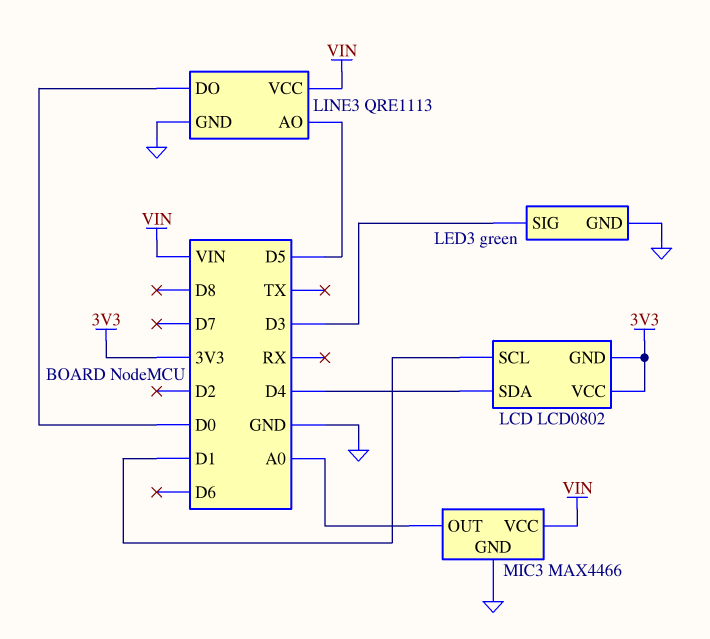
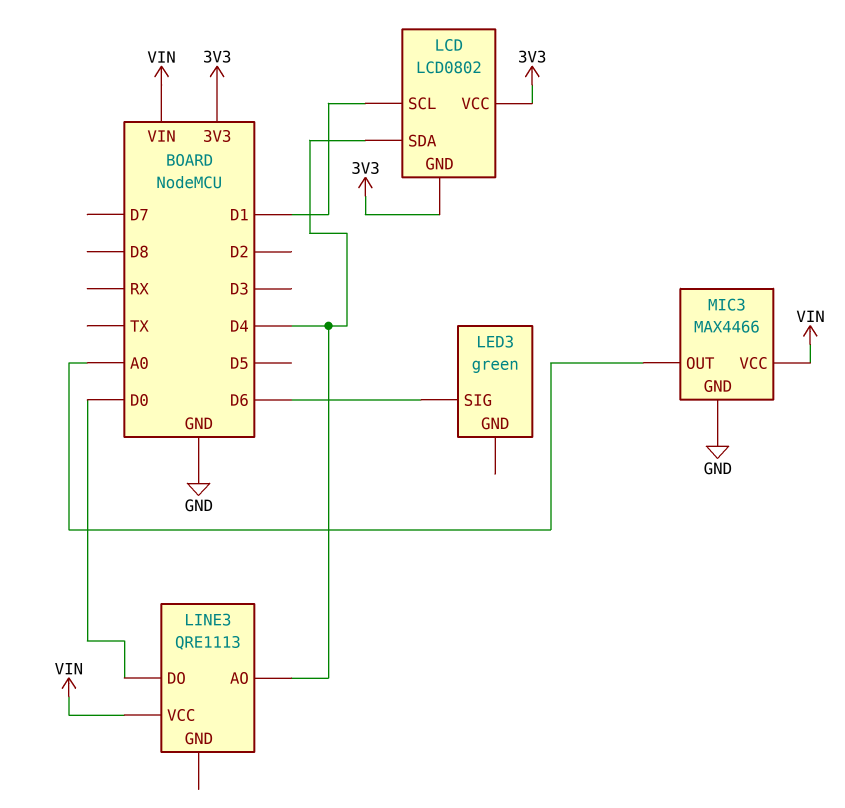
LED3 pin GND: GND -> none
LED3 pin SIG: D3 -> D6
LINE3 pin AO: D5 -> D4
LINE3 pin GND: GND -> none

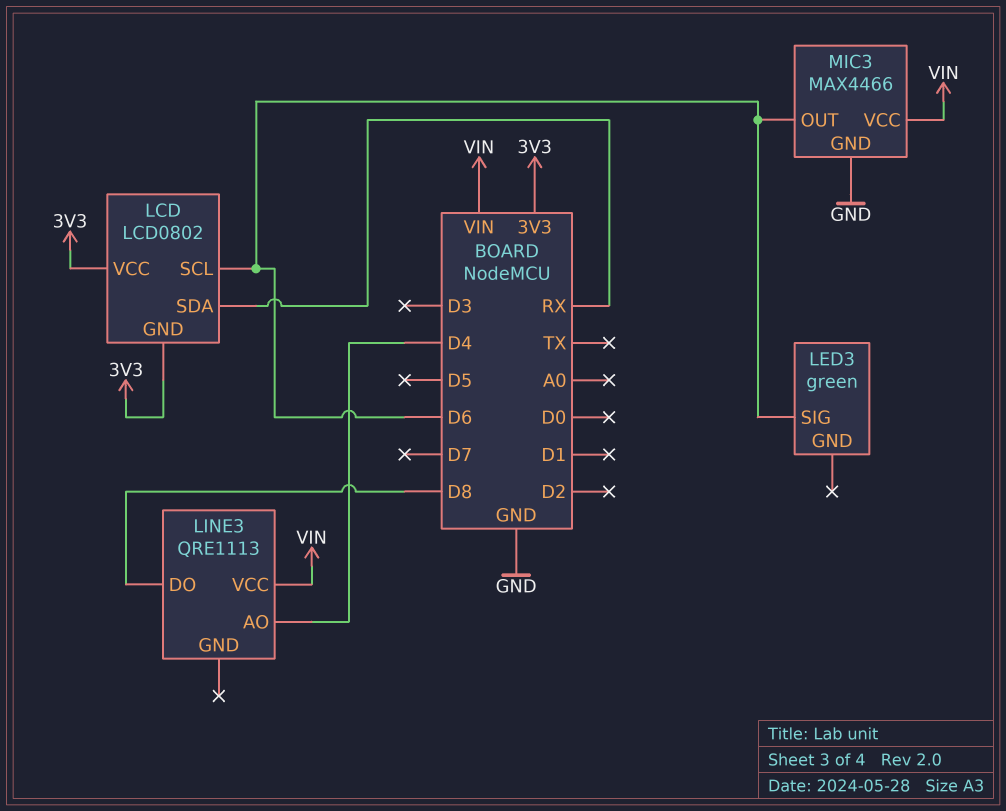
LCD pin SCL: D1 -> D6
LCD pin SDA: D4 -> RX
LINE3 pin DO: D0 -> D8
MIC3 pin OUT: A0 -> D6

